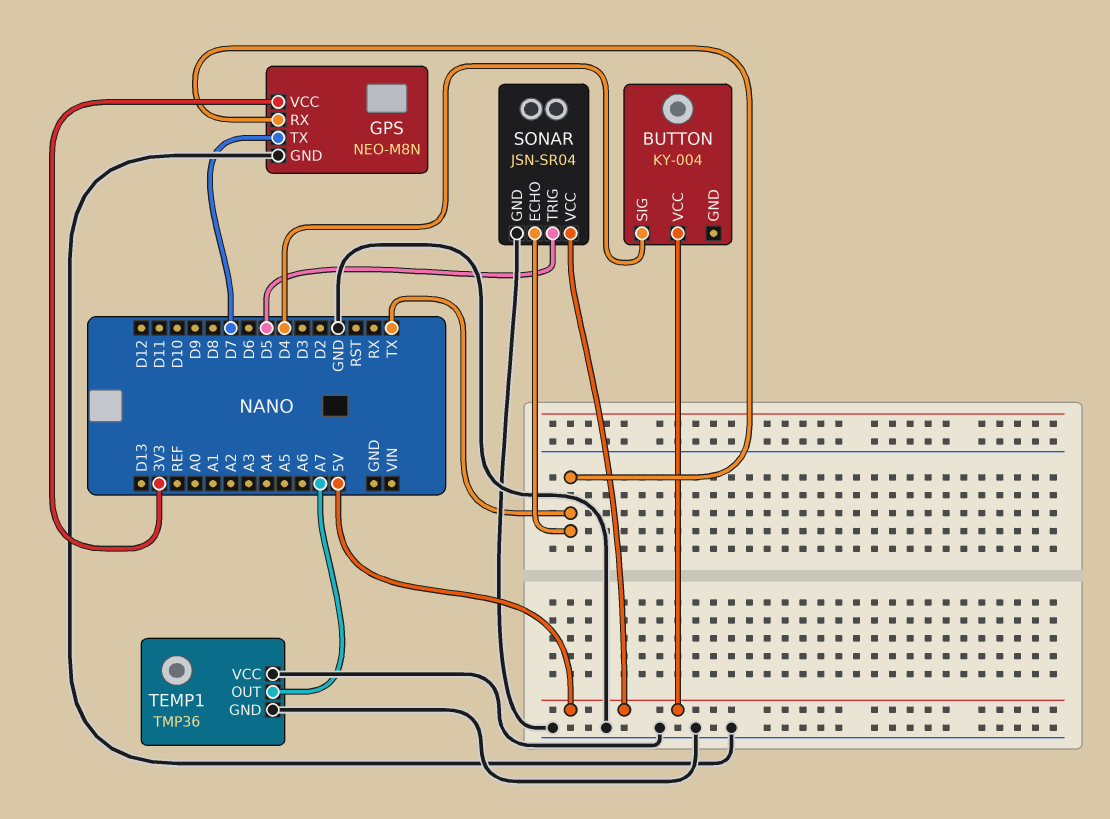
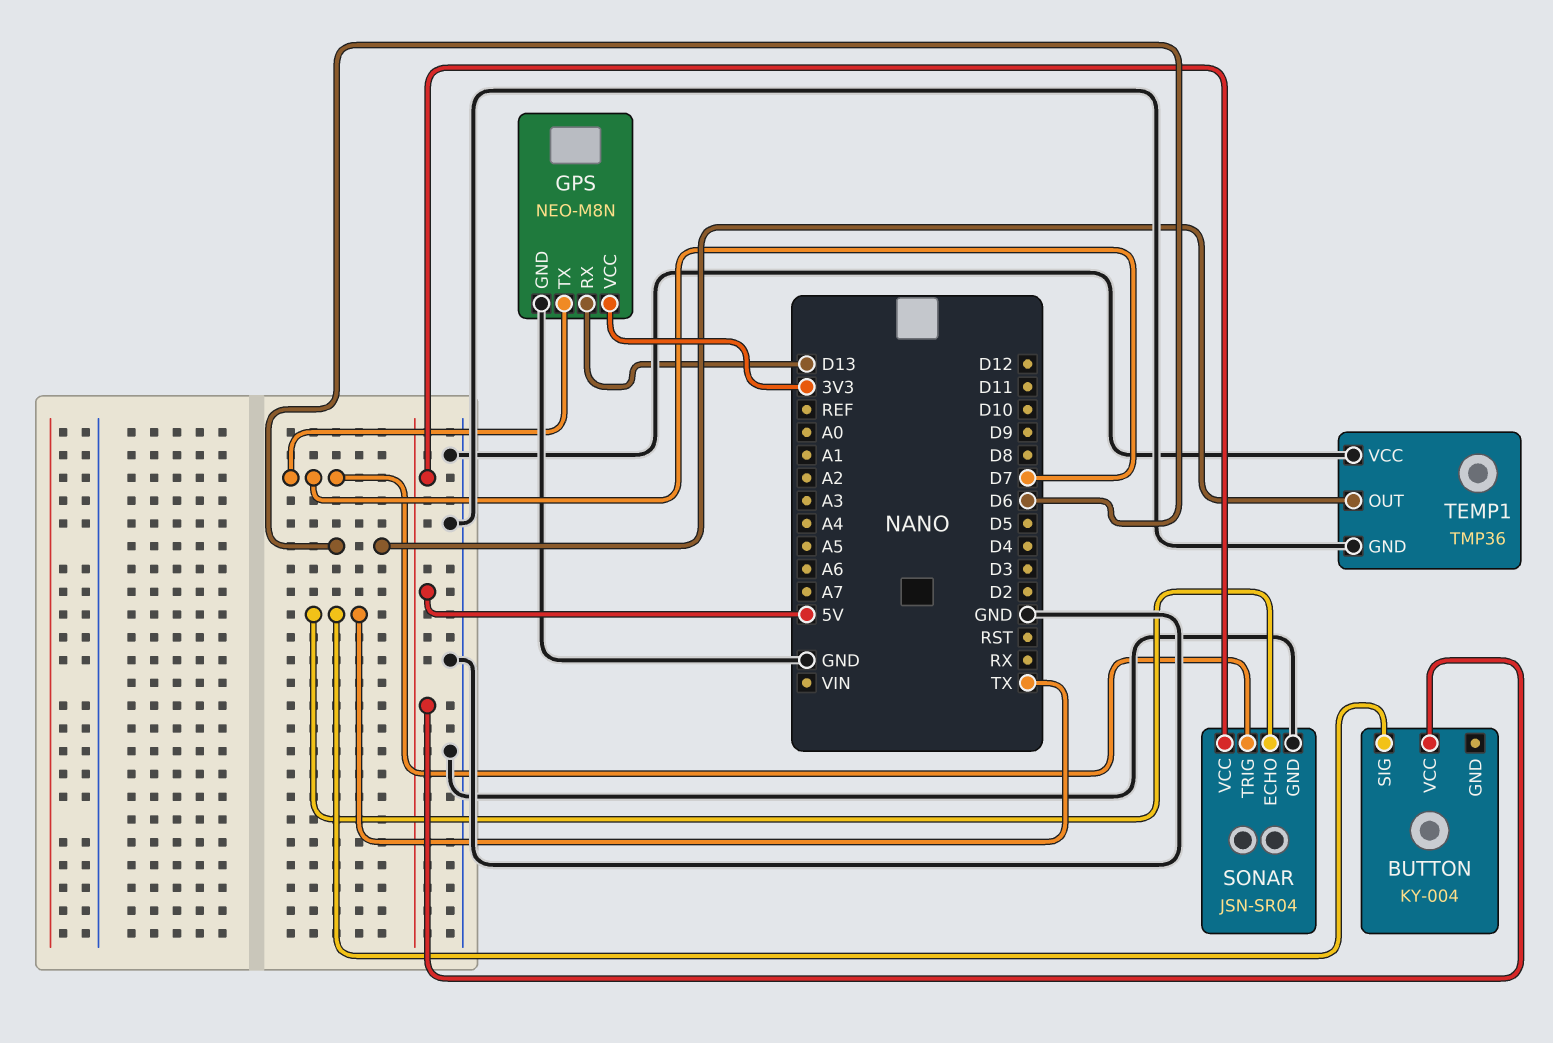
BUTTON pin SIG: D4 -> TX
GPS pin RX: TX -> D13
SONAR pin TRIG: D5 -> D7
TEMP1 pin OUT: A7 -> D6

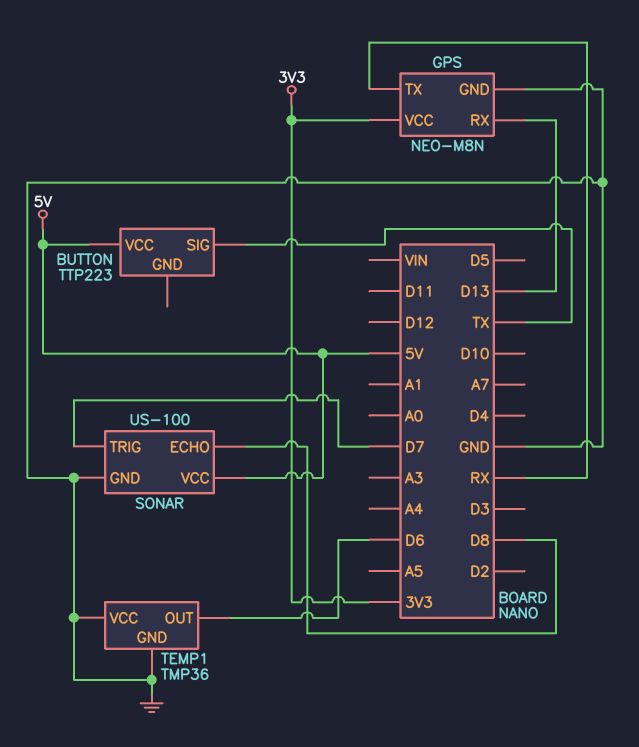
BUTTON: KY-004 -> TTP223
GPS pin TX: D7 -> RX
SONAR: JSN-SR04 -> US-100
SONAR pin ECHO: TX -> D8

